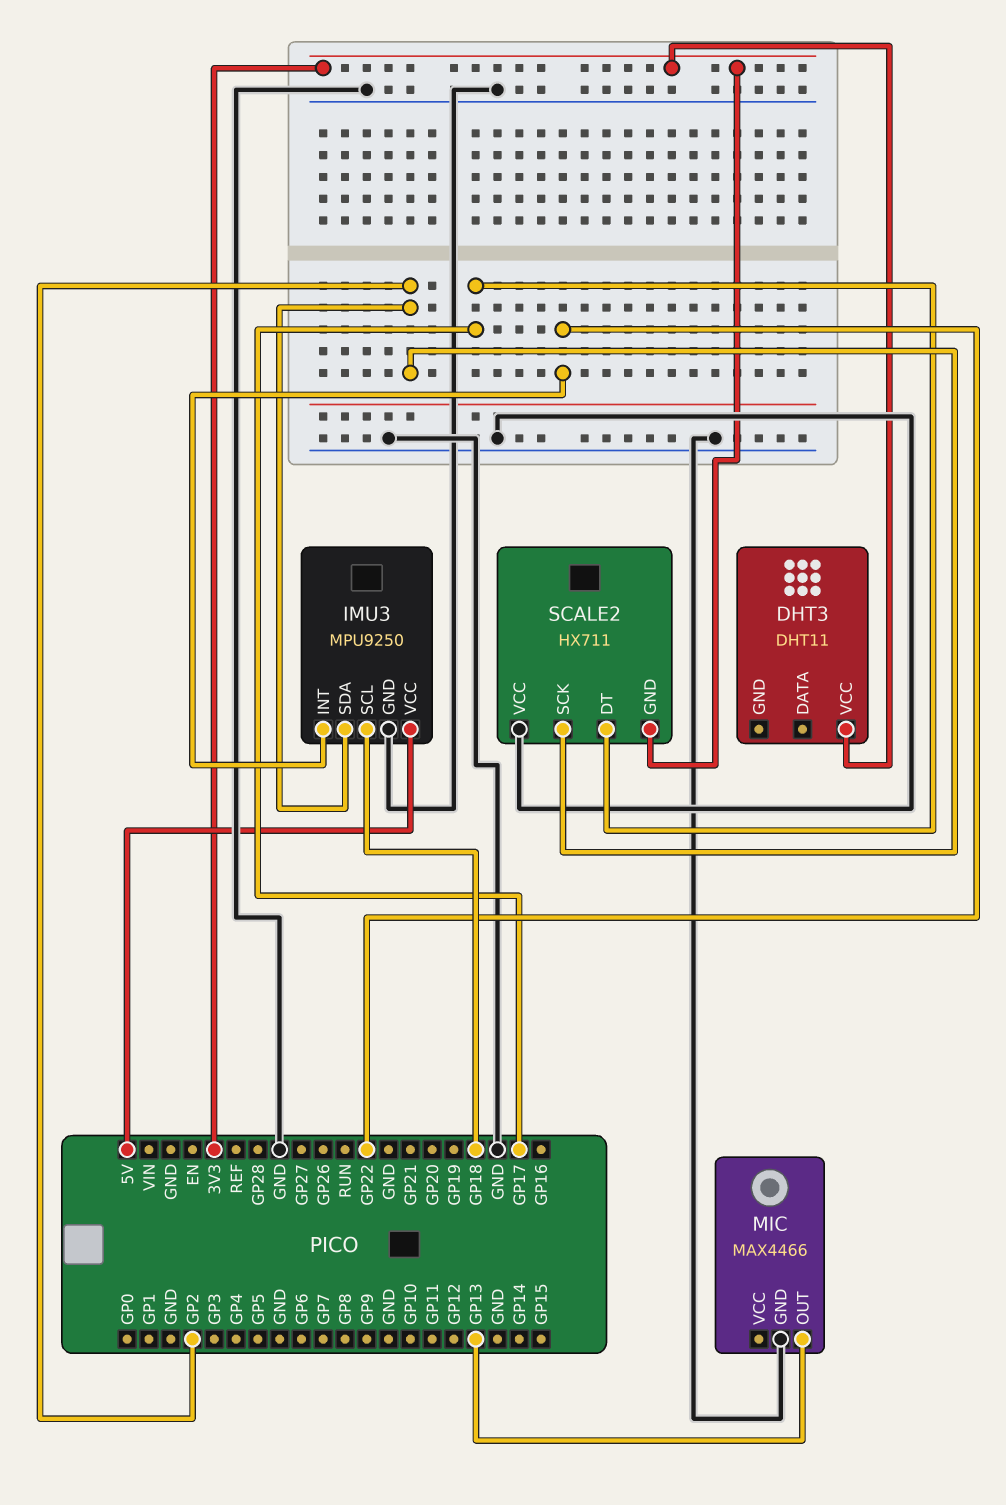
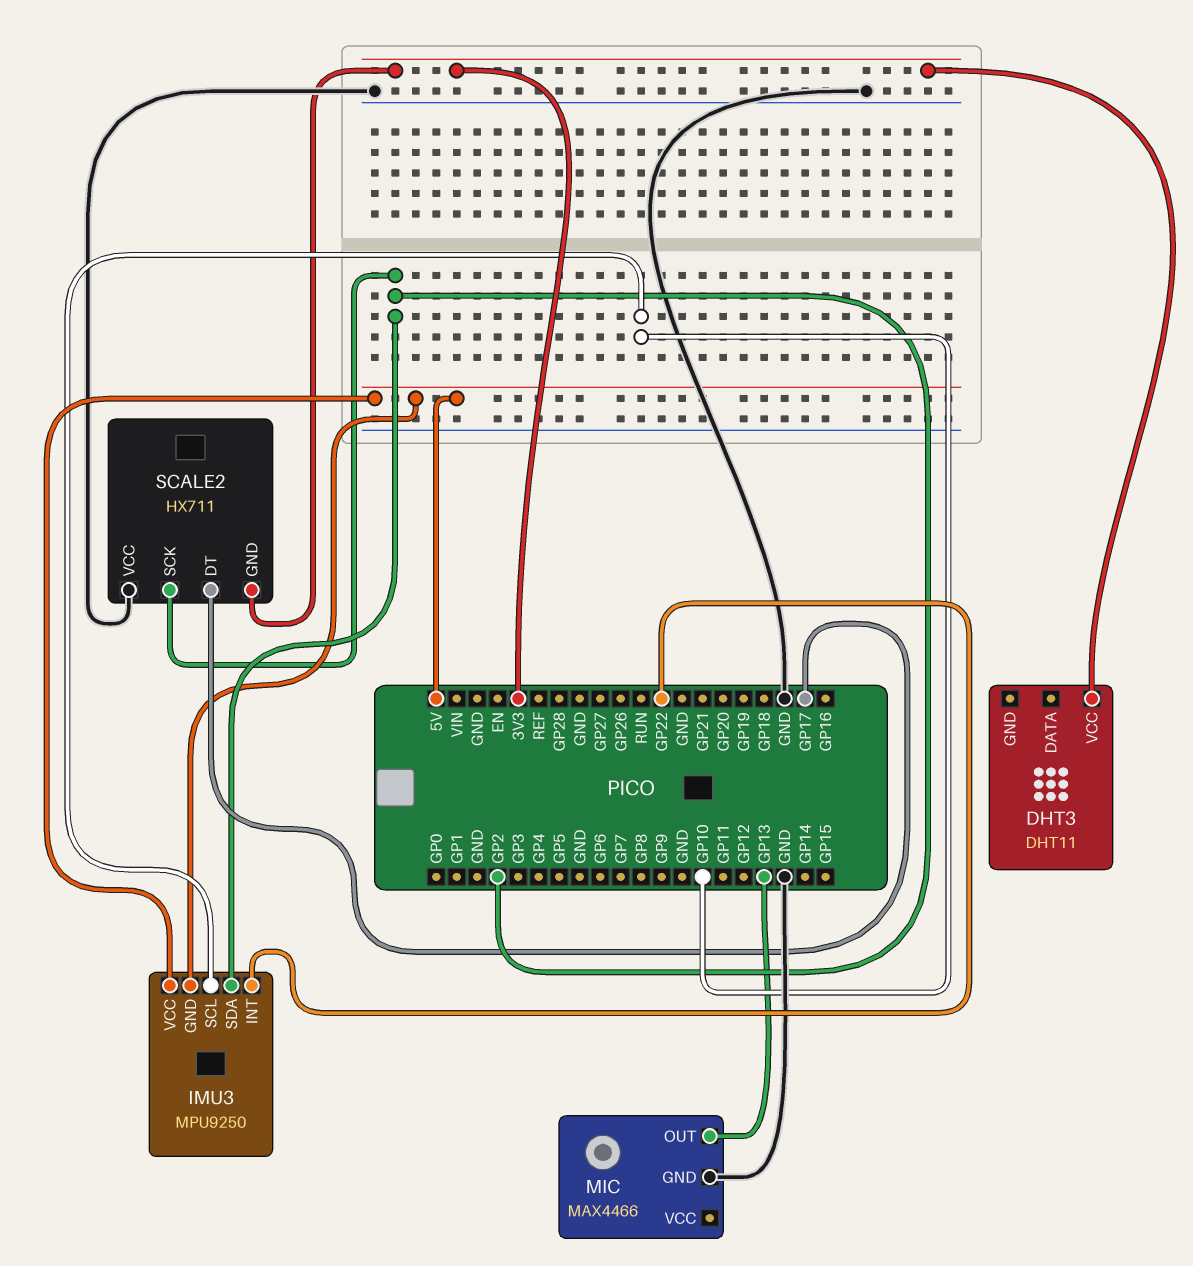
IMU3 pin GND: GND -> 5V
IMU3 pin SCL: GP18 -> GP10

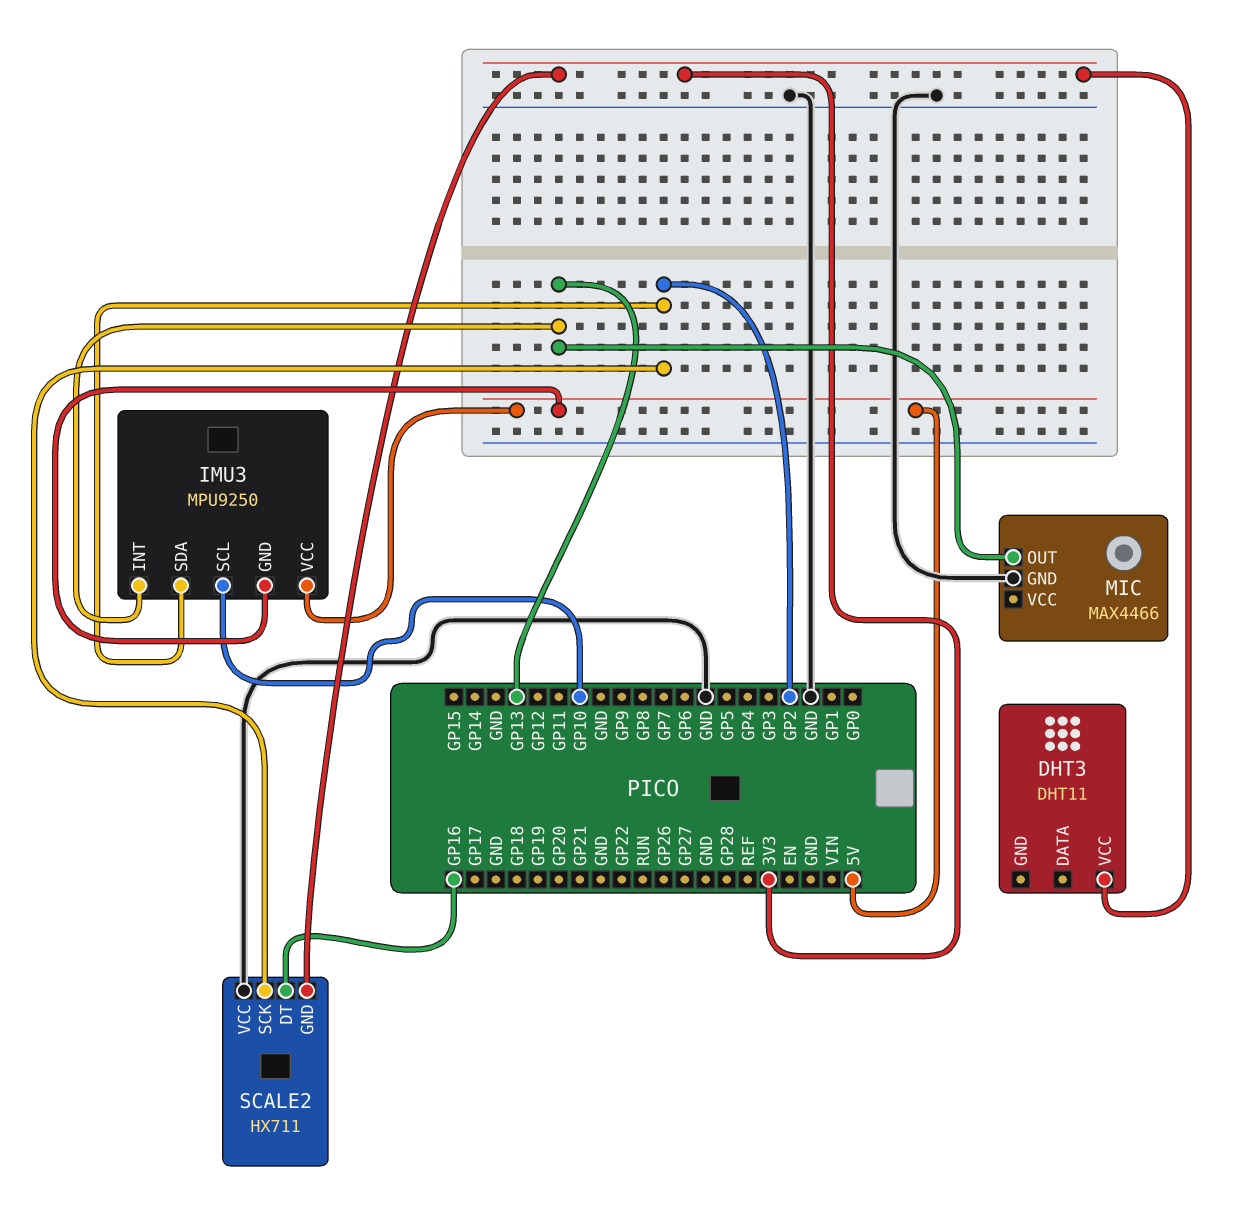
IMU3 pin INT: GP22 -> GP13
SCALE2 pin DT: GP17 -> GP16

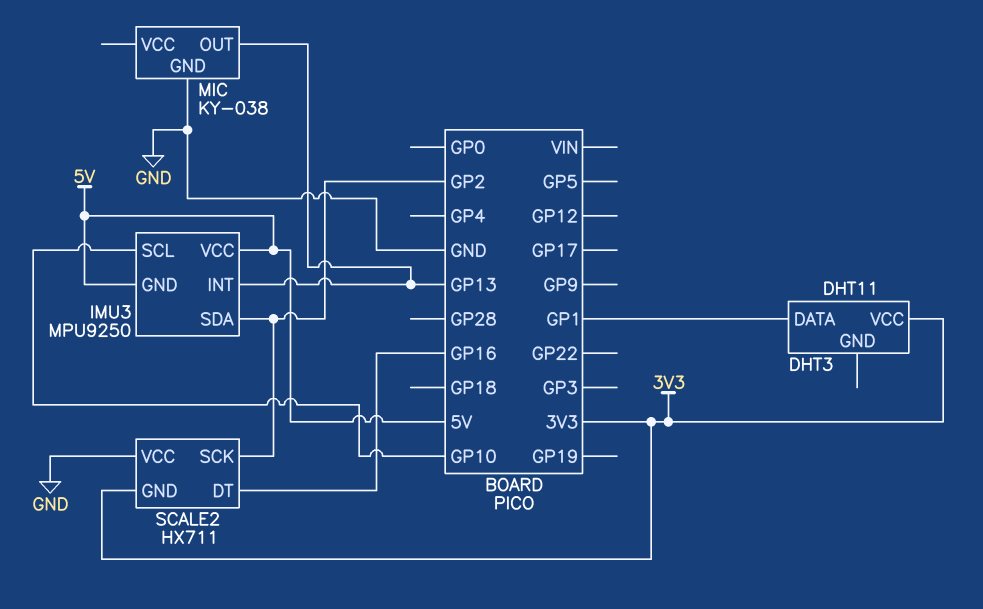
DHT3 pin DATA: none -> GP1
MIC: MAX4466 -> KY-038

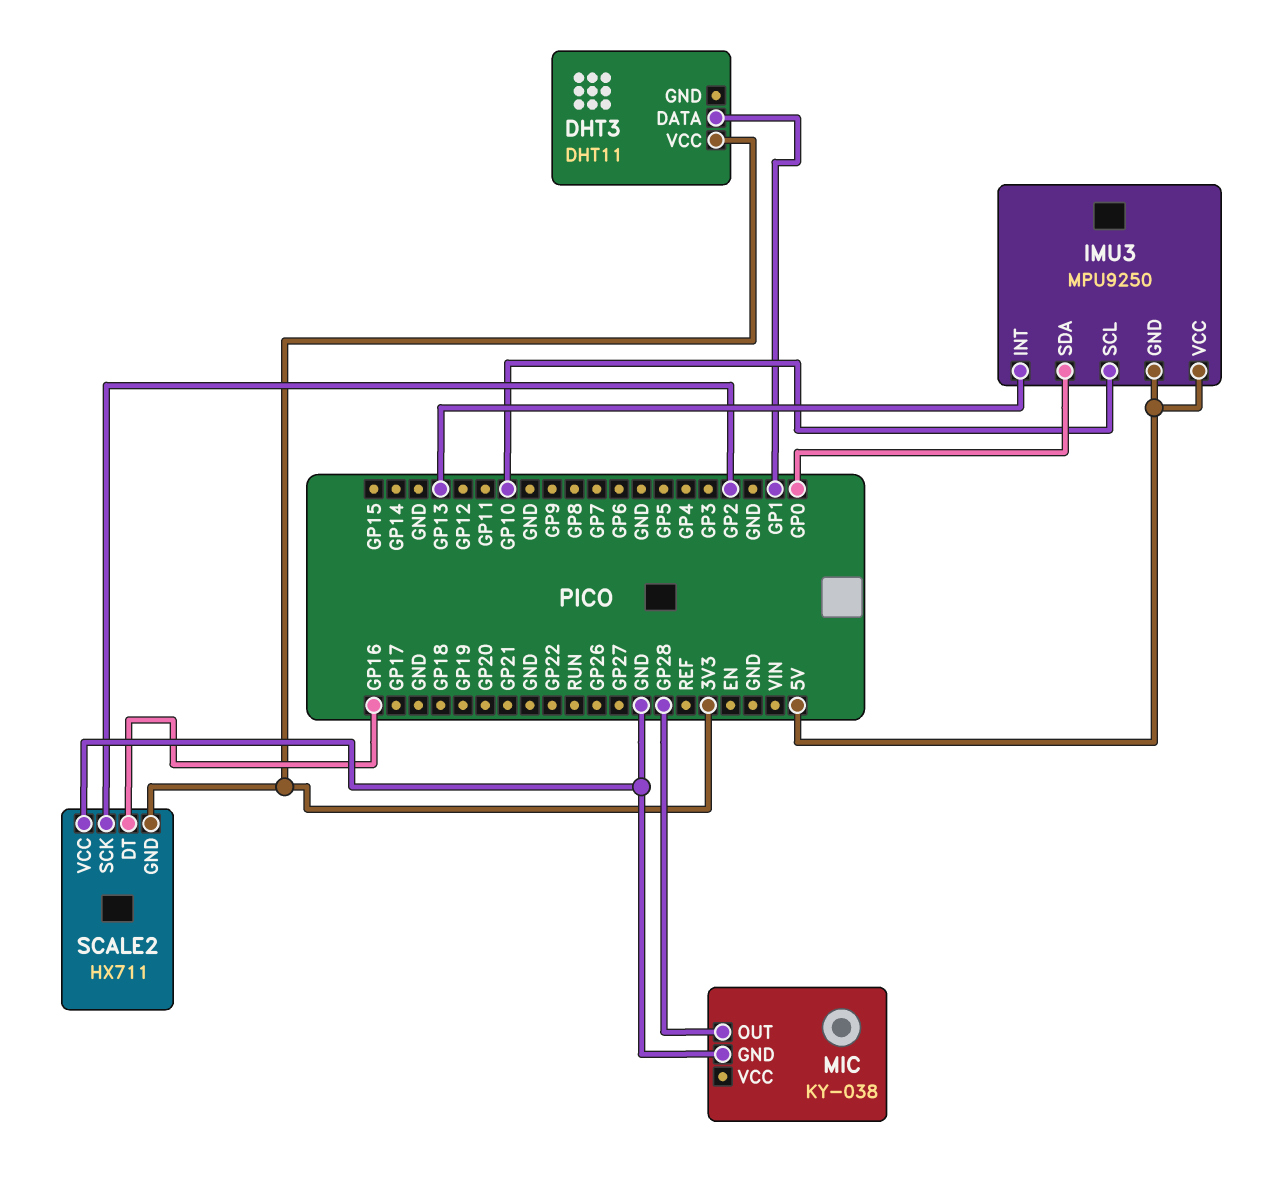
IMU3 pin SDA: GP2 -> GP0
MIC pin OUT: GP13 -> GP28

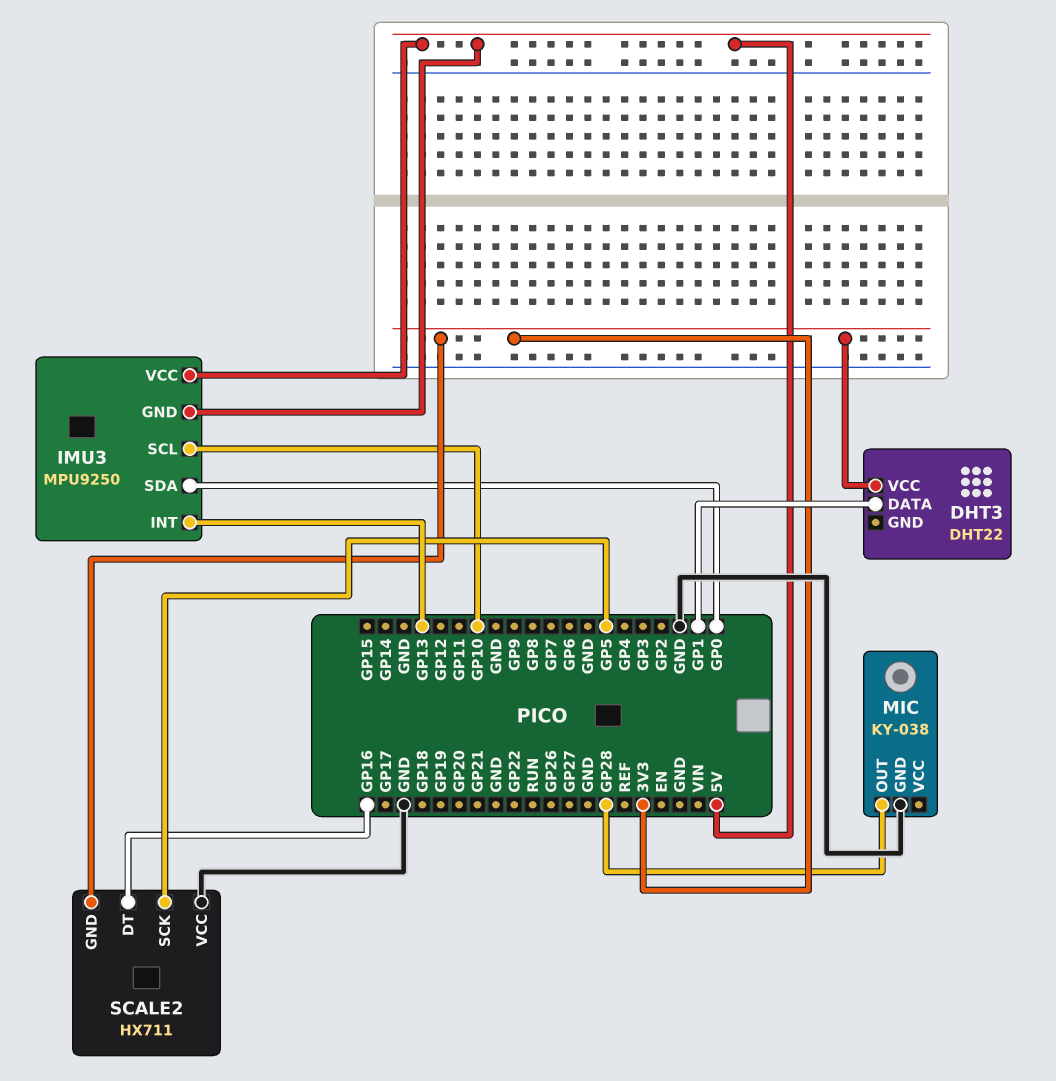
DHT3: DHT11 -> DHT22
SCALE2 pin SCK: GP2 -> GP5

